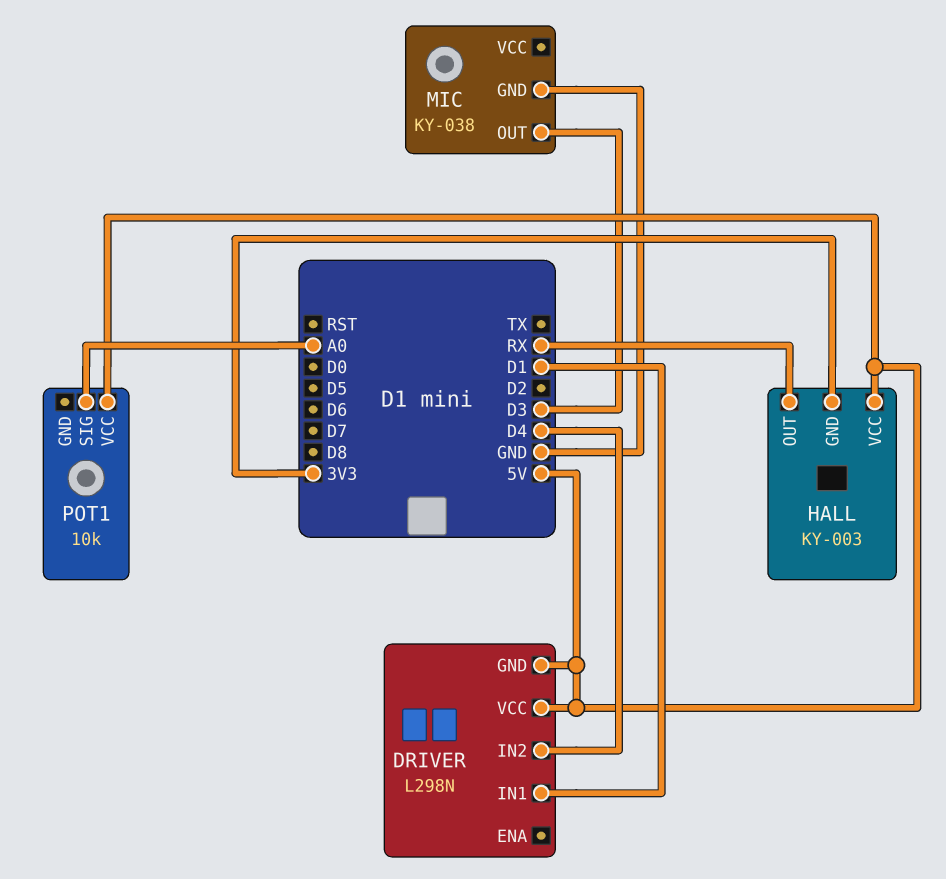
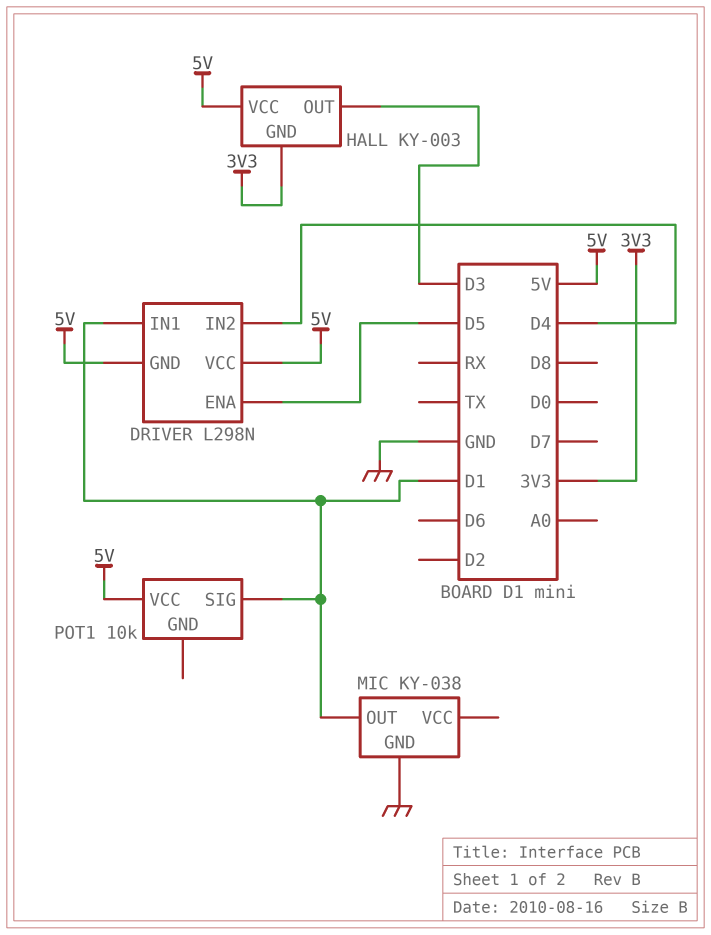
DRIVER pin ENA: none -> D5
HALL pin OUT: RX -> D3
MIC pin OUT: D3 -> D1
POT1 pin SIG: A0 -> D1

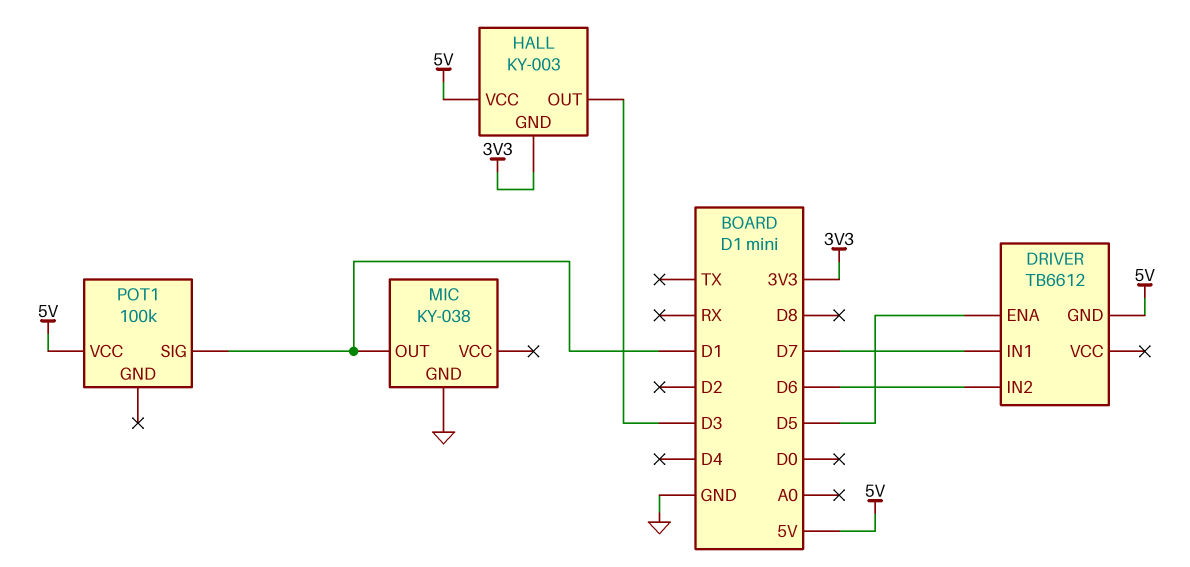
DRIVER: L298N -> TB6612
DRIVER pin IN1: D1 -> D7
DRIVER pin IN2: D4 -> D6
DRIVER pin VCC: 5V -> none
POT1: 10k -> 100k

